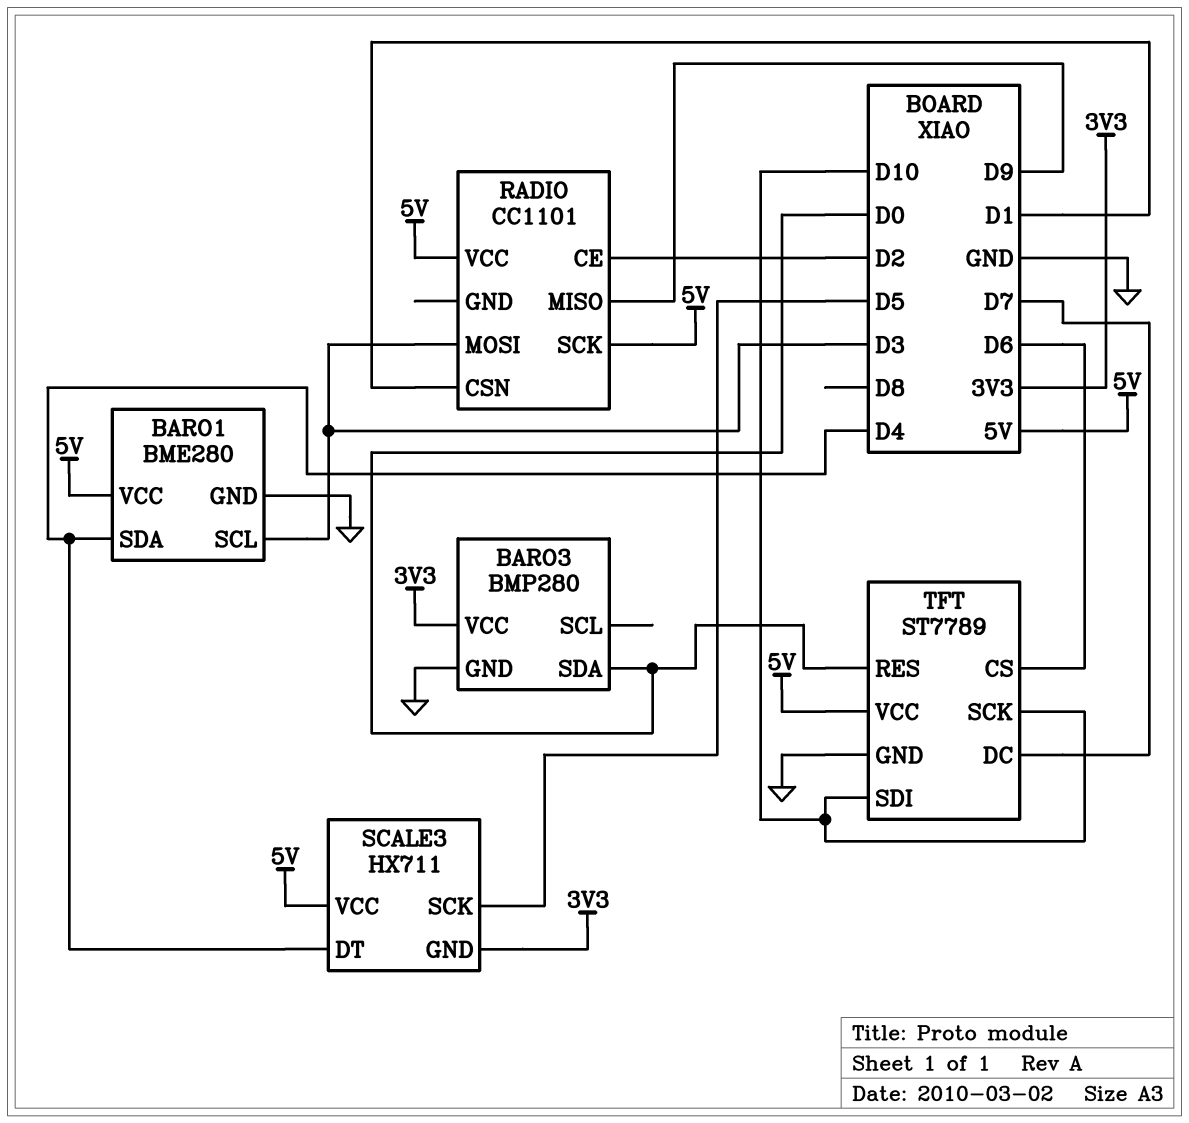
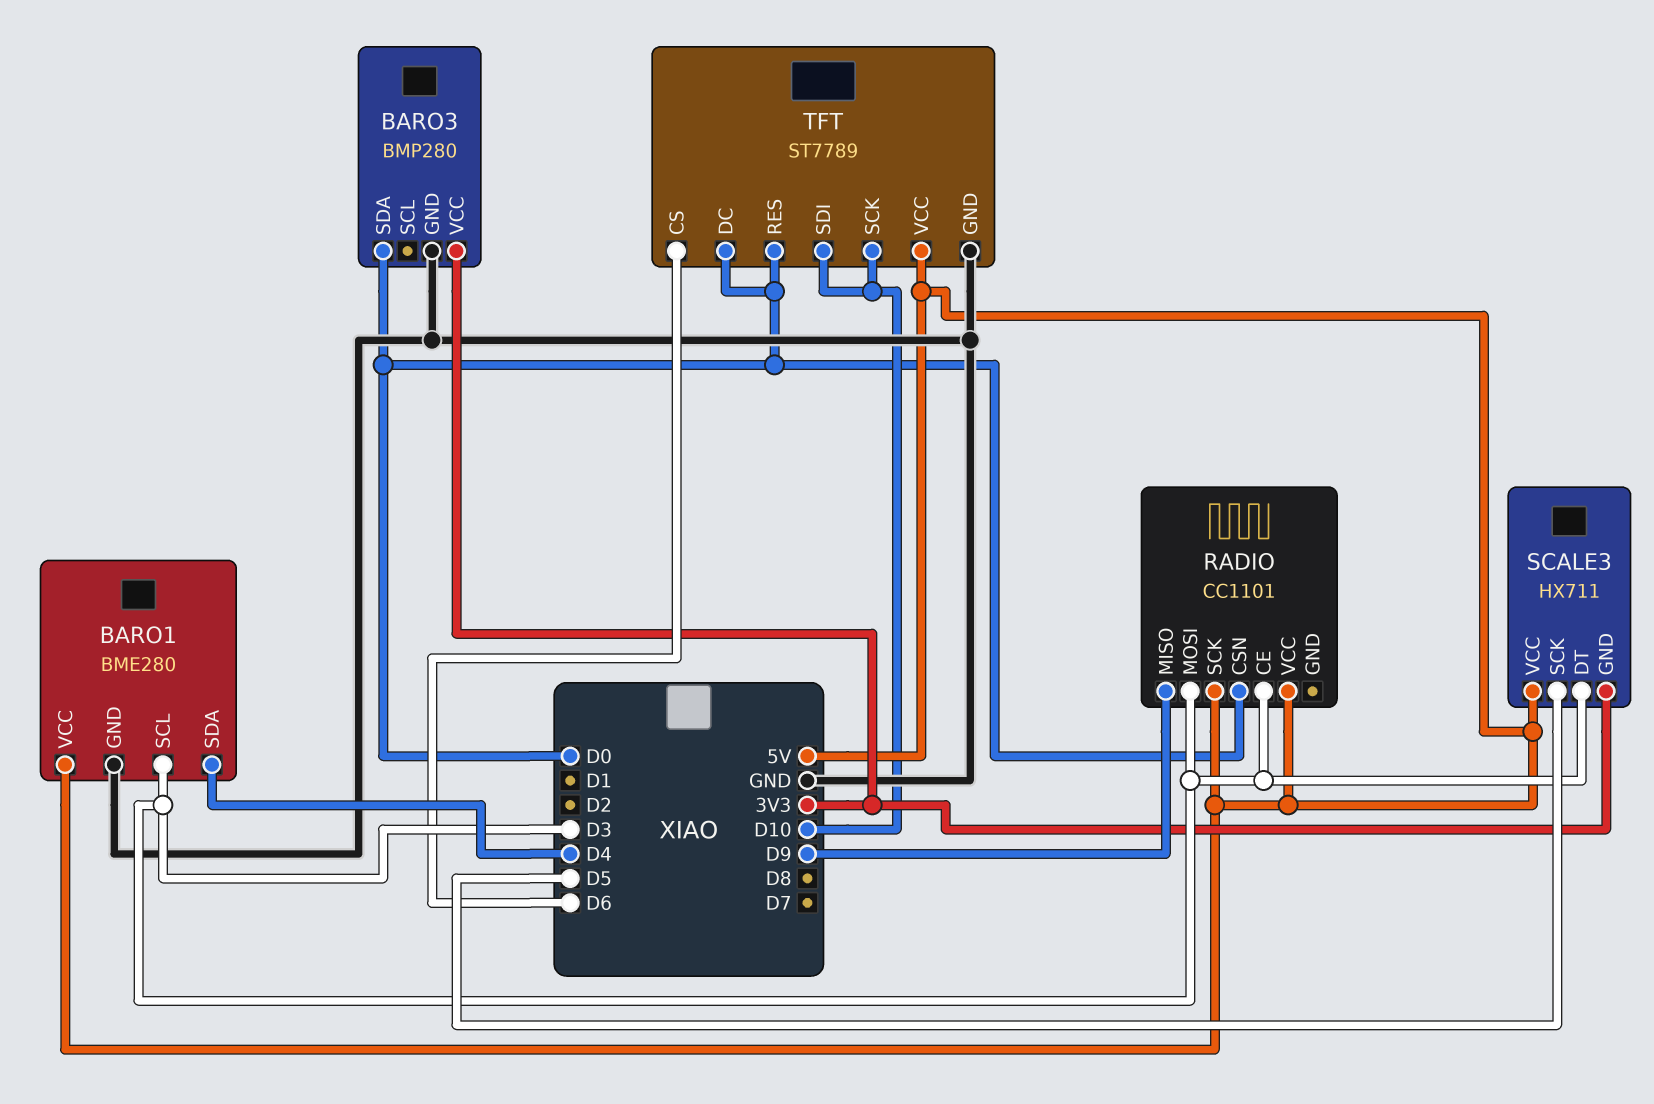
RADIO pin CE: D2 -> D3
RADIO pin CSN: D1 -> D0
SCALE3 pin DT: D4 -> D3
TFT pin DC: D7 -> D0

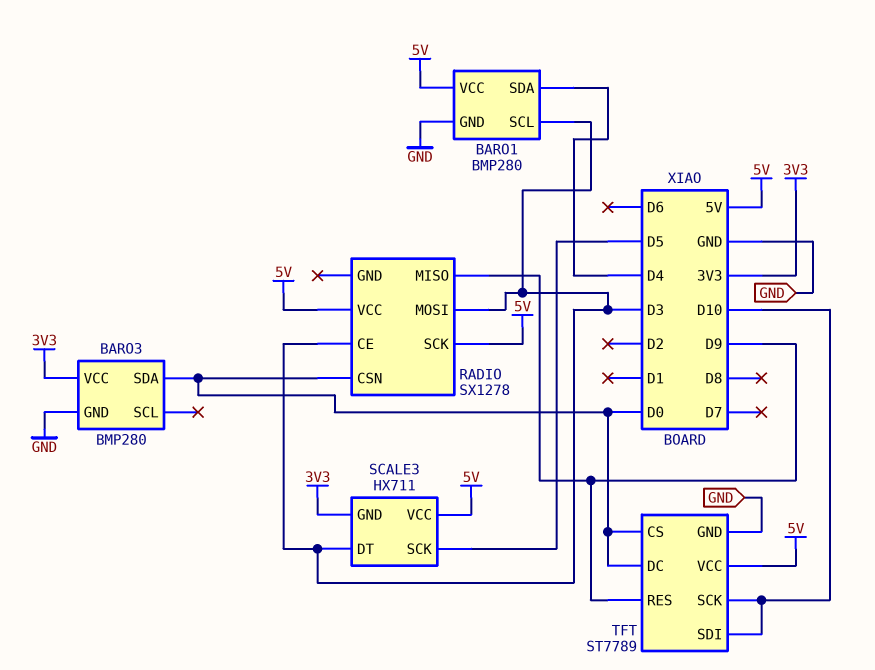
BARO1: BME280 -> BMP280
RADIO: CC1101 -> SX1278
TFT pin CS: D6 -> D0
TFT pin RES: D0 -> D9

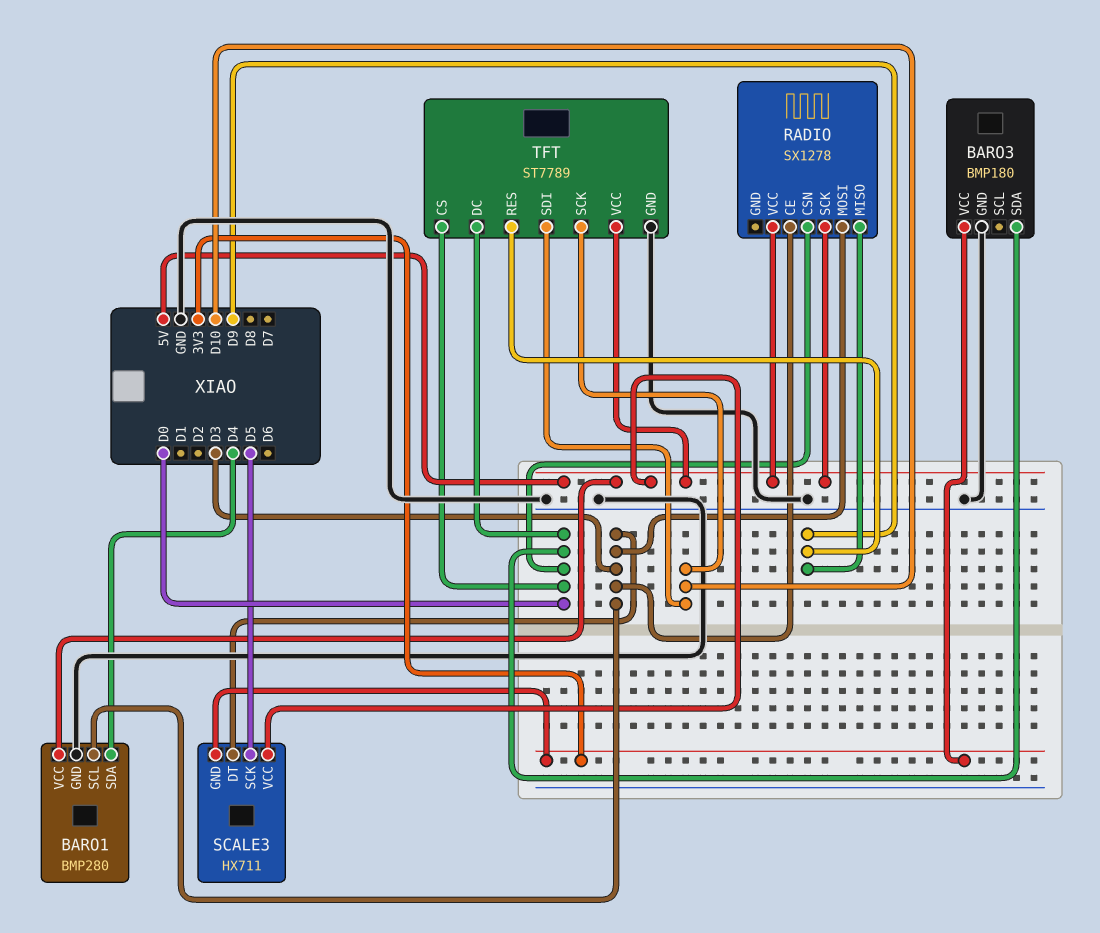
BARO3: BMP280 -> BMP180

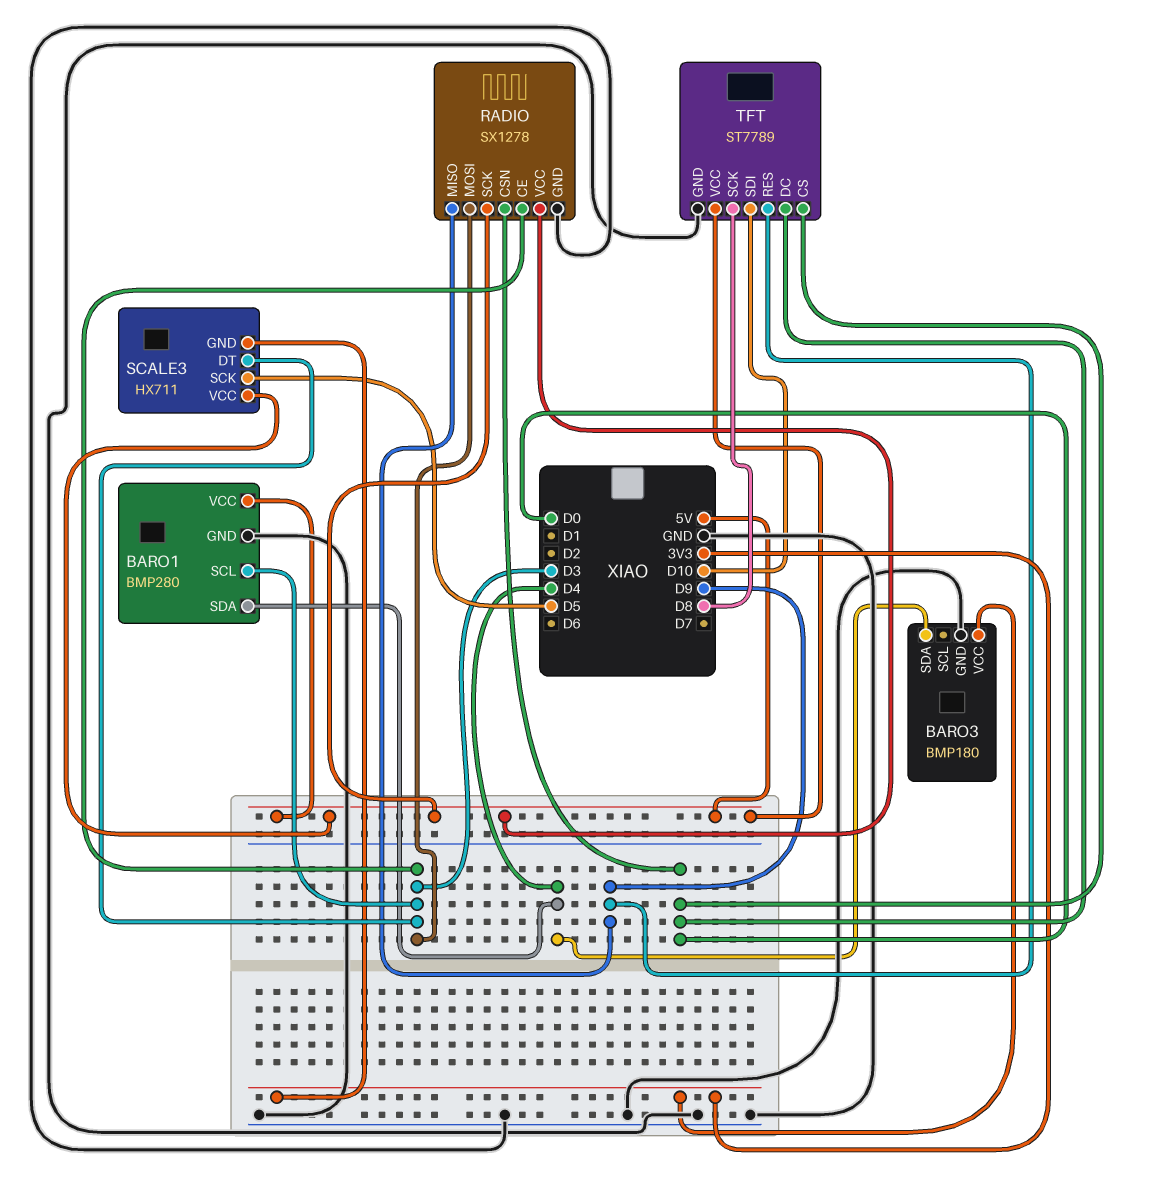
BARO3 pin SDA: D0 -> D4
RADIO pin GND: none -> GND
TFT pin SCK: D10 -> D8

